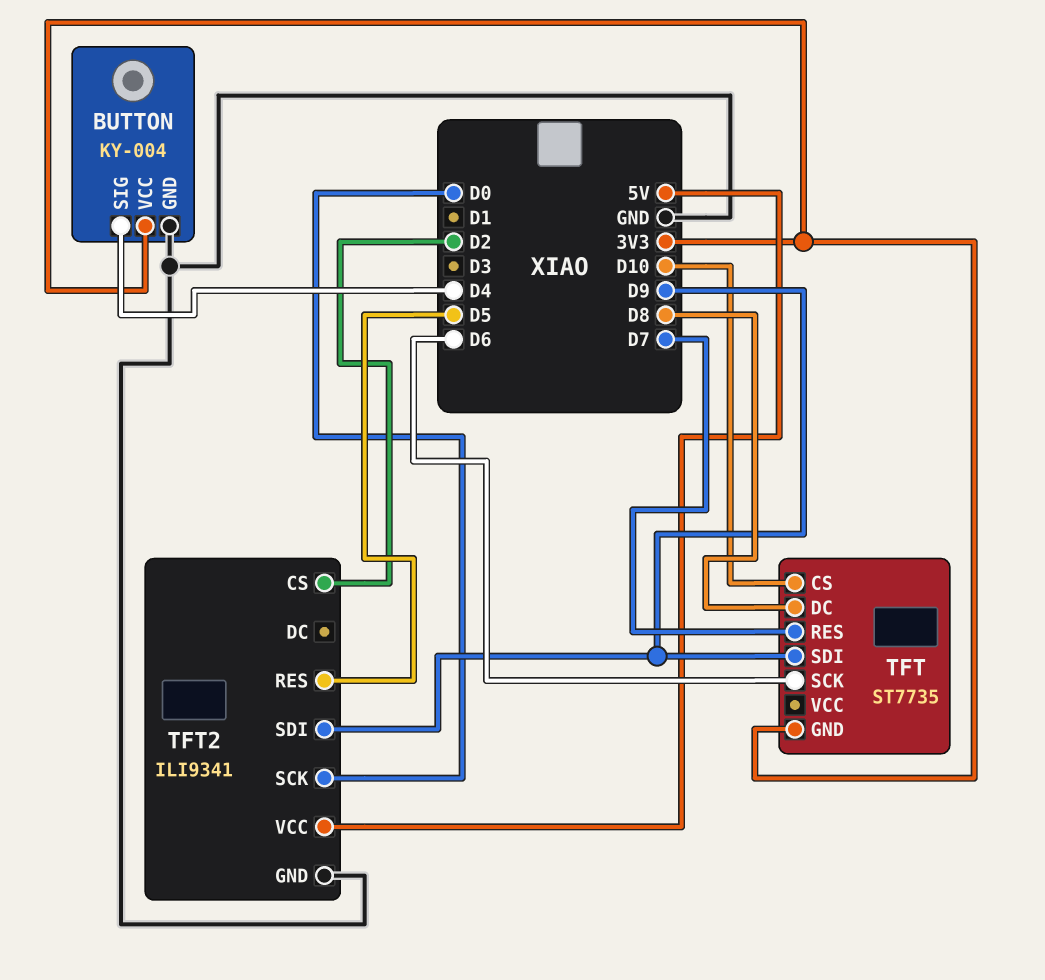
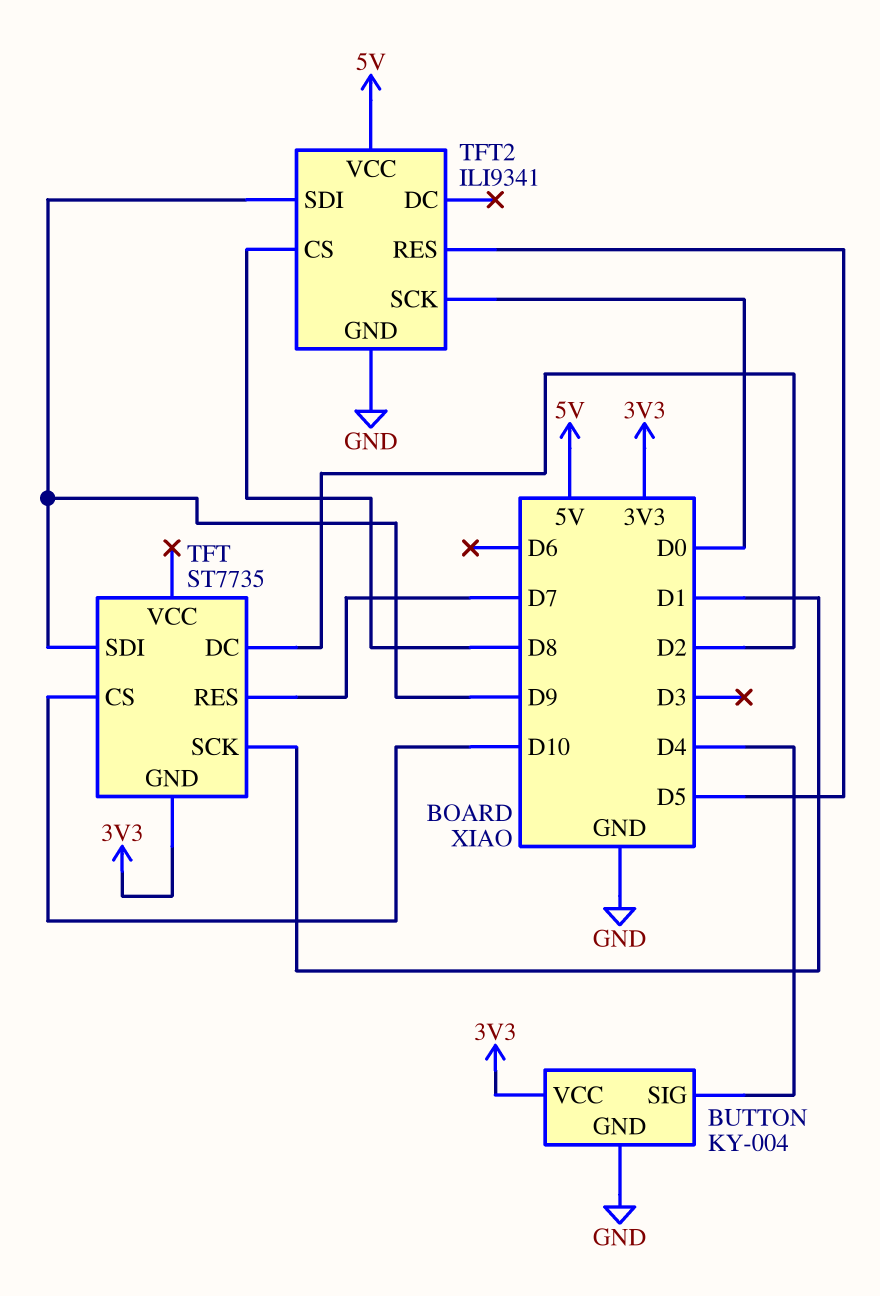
TFT pin DC: D8 -> D2
TFT pin SCK: D6 -> D1
TFT2 pin CS: D2 -> D8

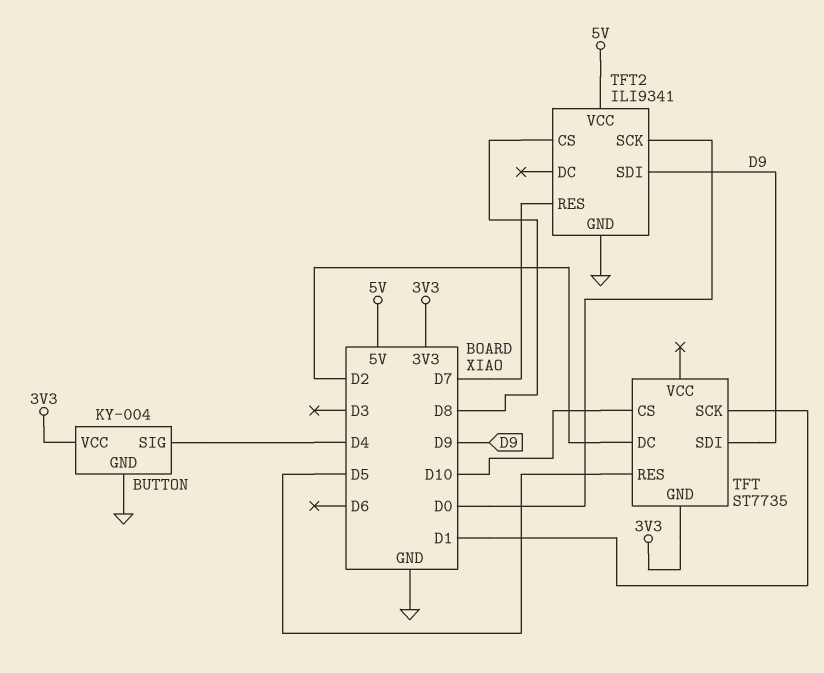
TFT pin RES: D7 -> D5
TFT2 pin RES: D5 -> D7

